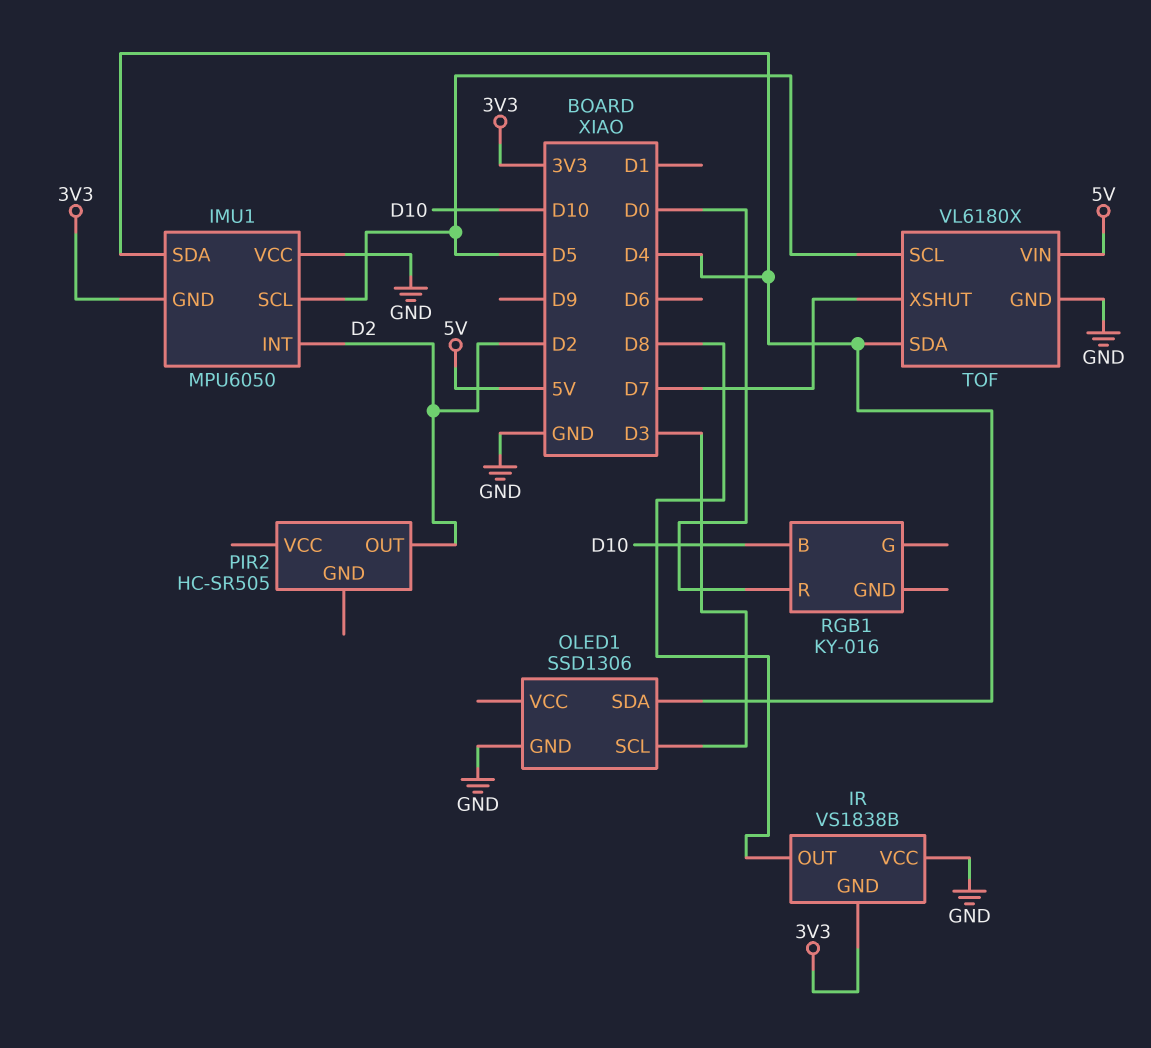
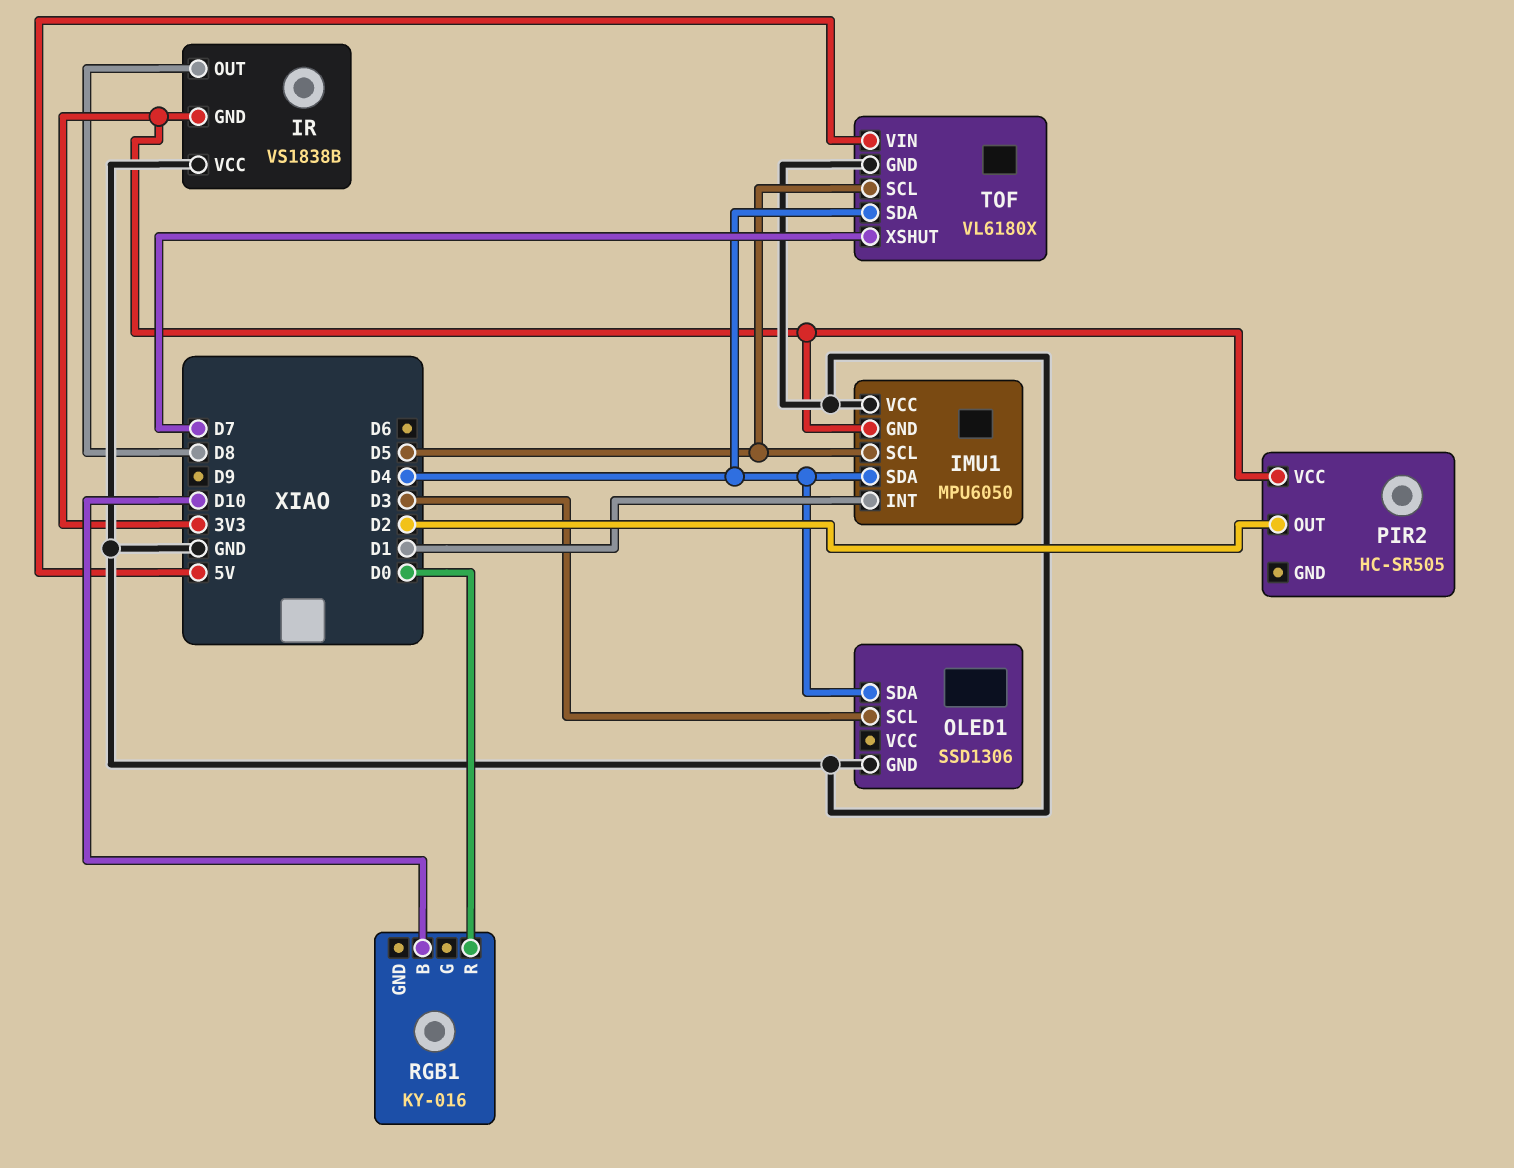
IMU1 pin INT: D2 -> D1
PIR2 pin VCC: none -> 3V3

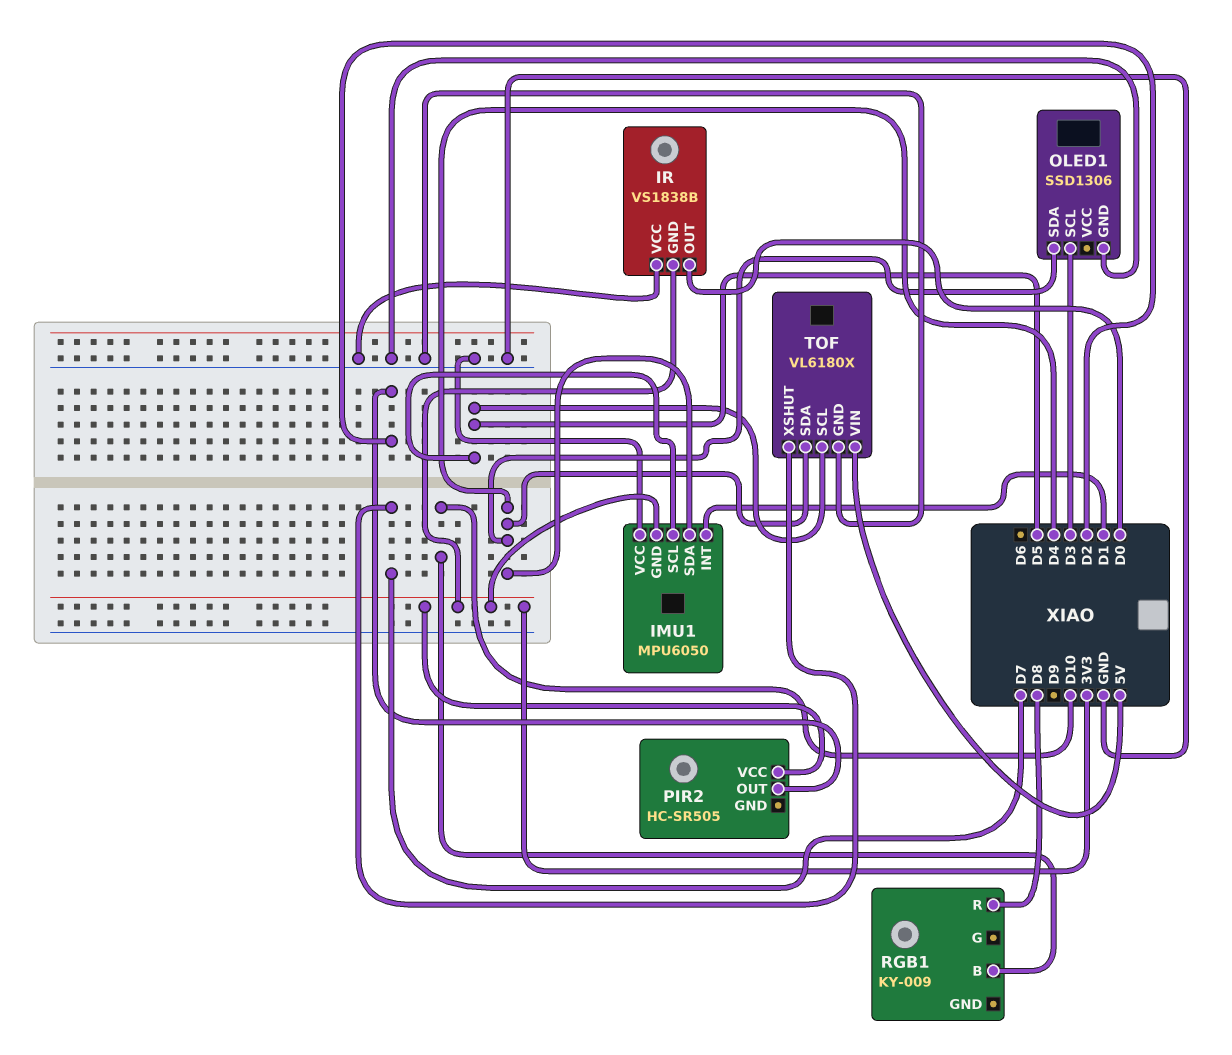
IR pin OUT: D8 -> D0
RGB1: KY-016 -> KY-009
RGB1 pin R: D0 -> D8

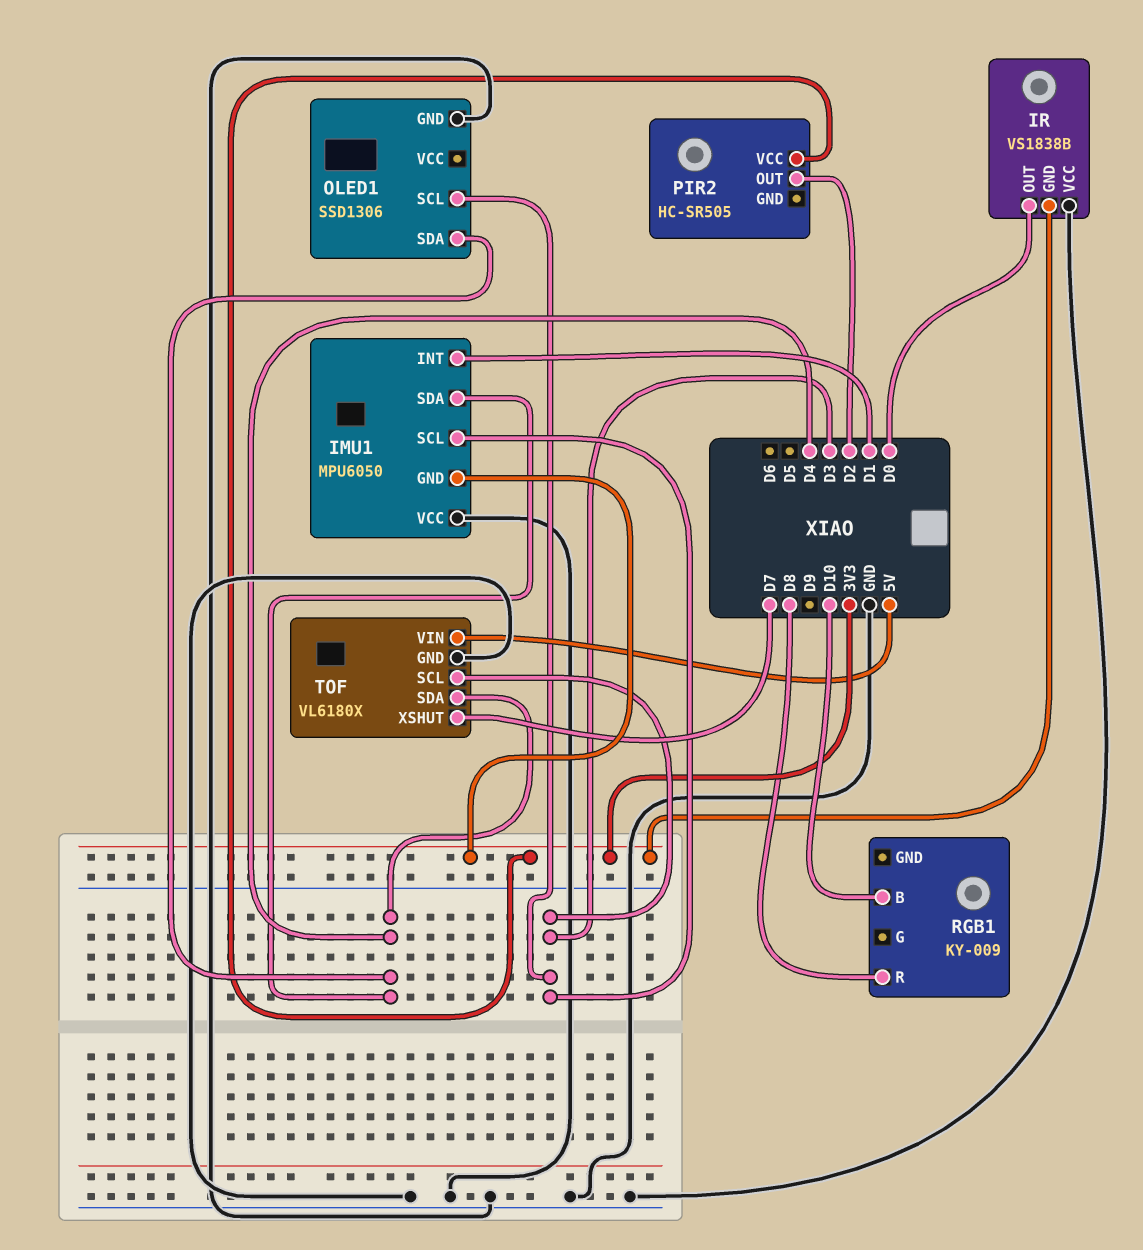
IMU1 pin SCL: D5 -> D3
TOF pin SCL: D5 -> D3

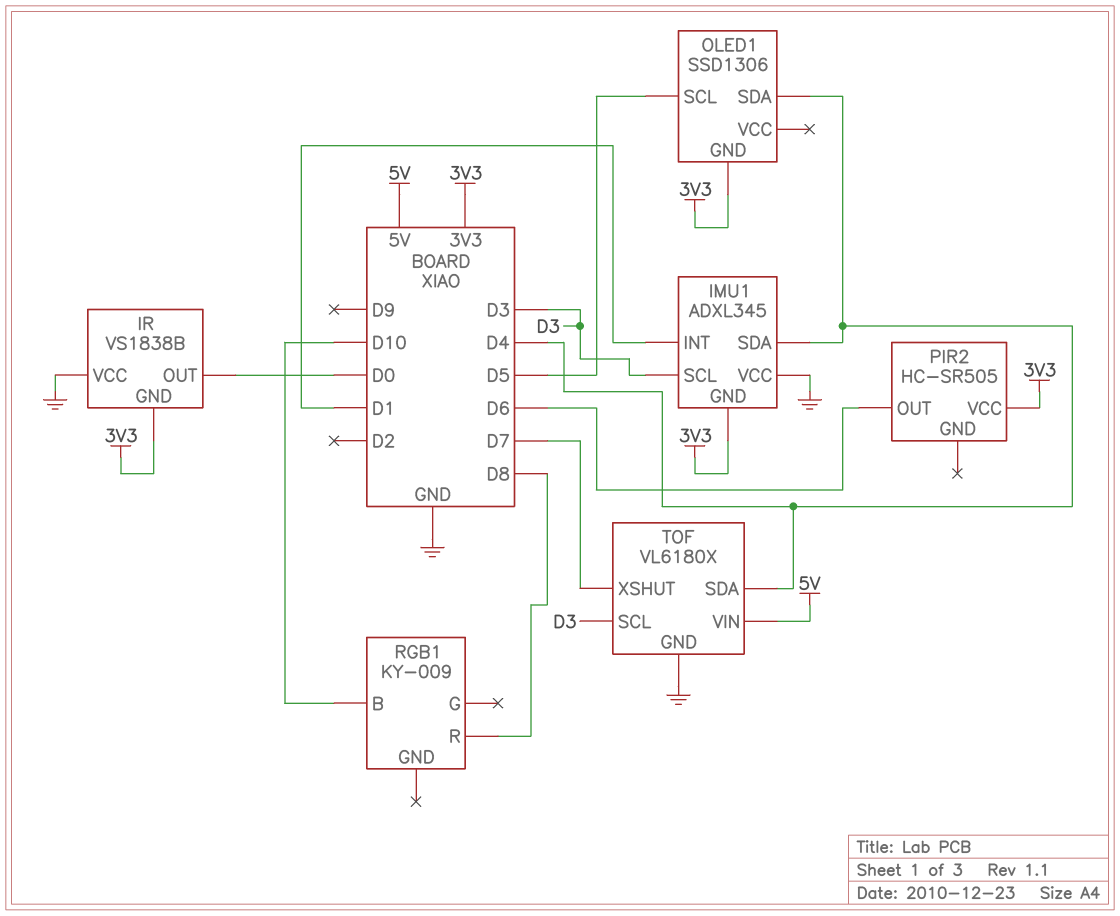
IMU1: MPU6050 -> ADXL345
OLED1 pin GND: GND -> 3V3
OLED1 pin SCL: D3 -> D5
PIR2 pin OUT: D2 -> D6

